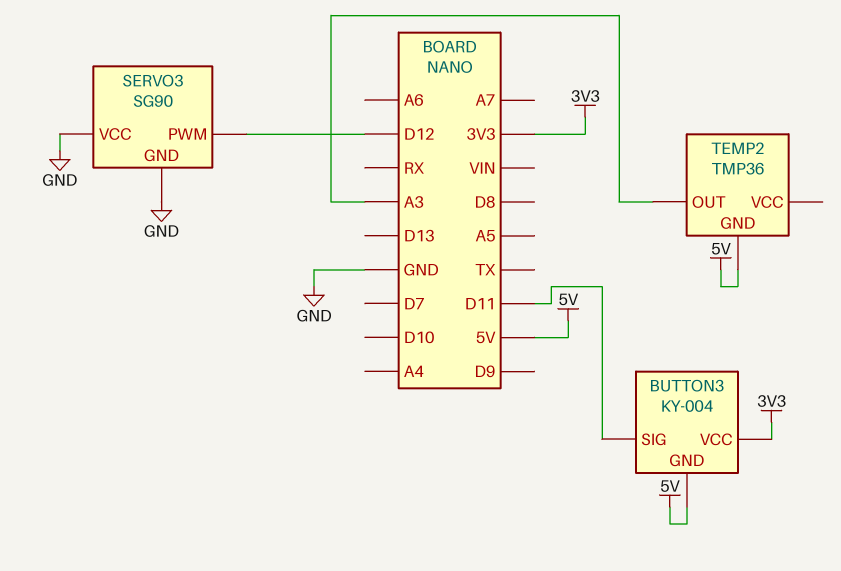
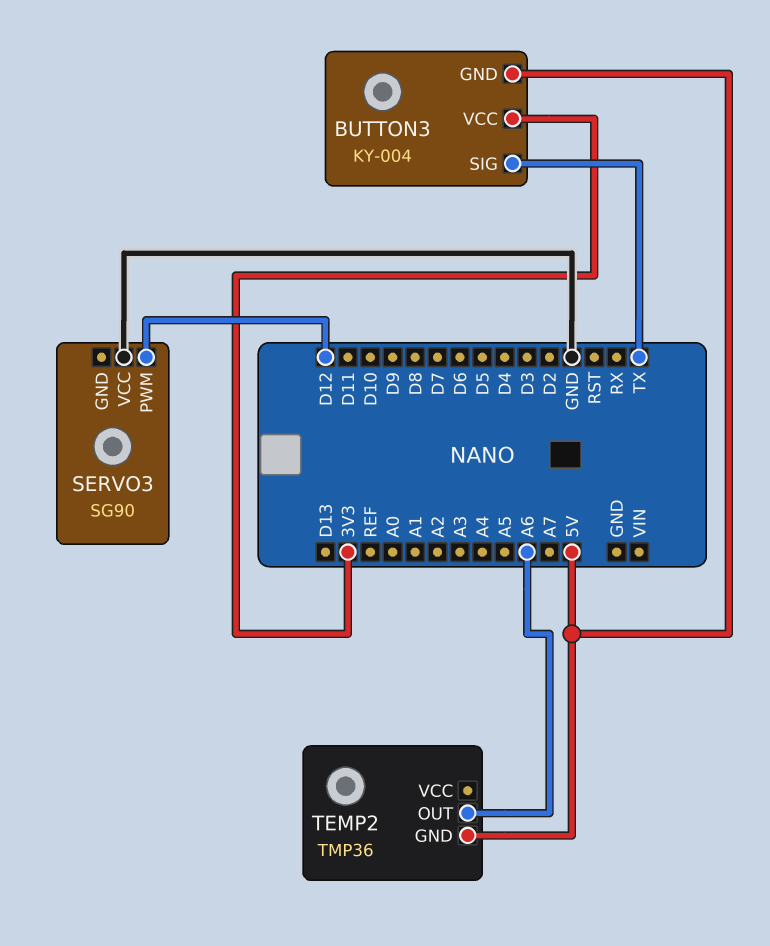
BUTTON3 pin SIG: D11 -> TX
SERVO3 pin GND: GND -> none
TEMP2 pin OUT: A3 -> A6

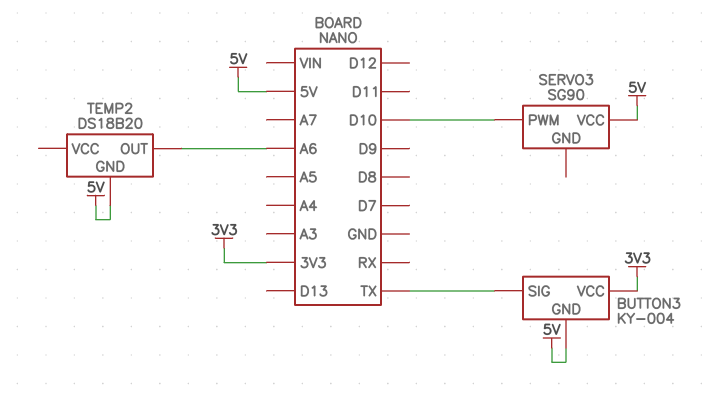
SERVO3 pin PWM: D12 -> D10
SERVO3 pin VCC: GND -> 5V
TEMP2: TMP36 -> DS18B20

